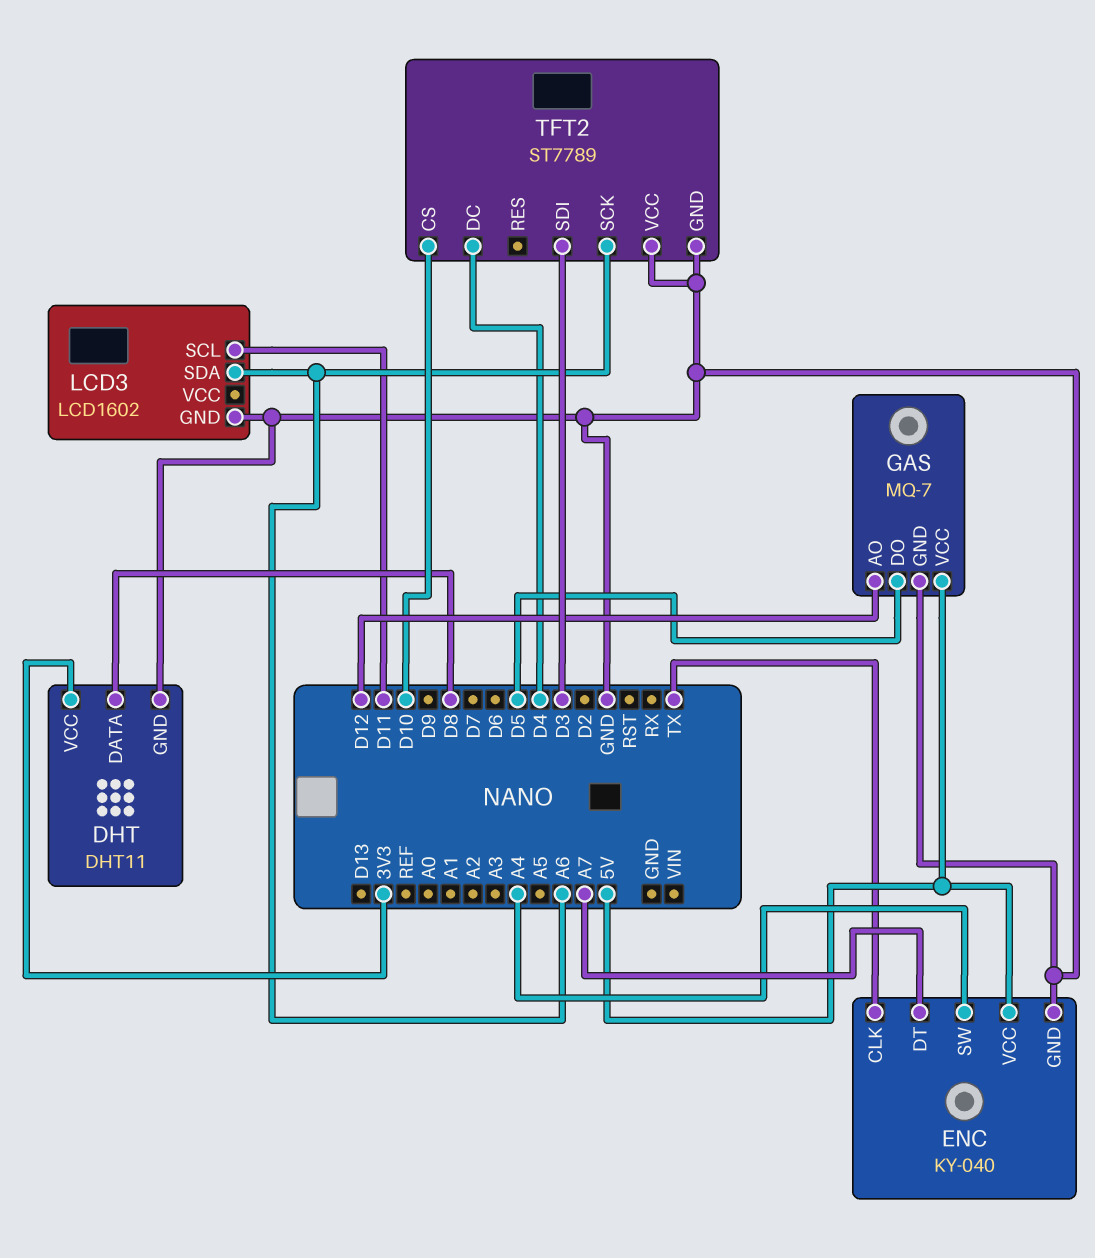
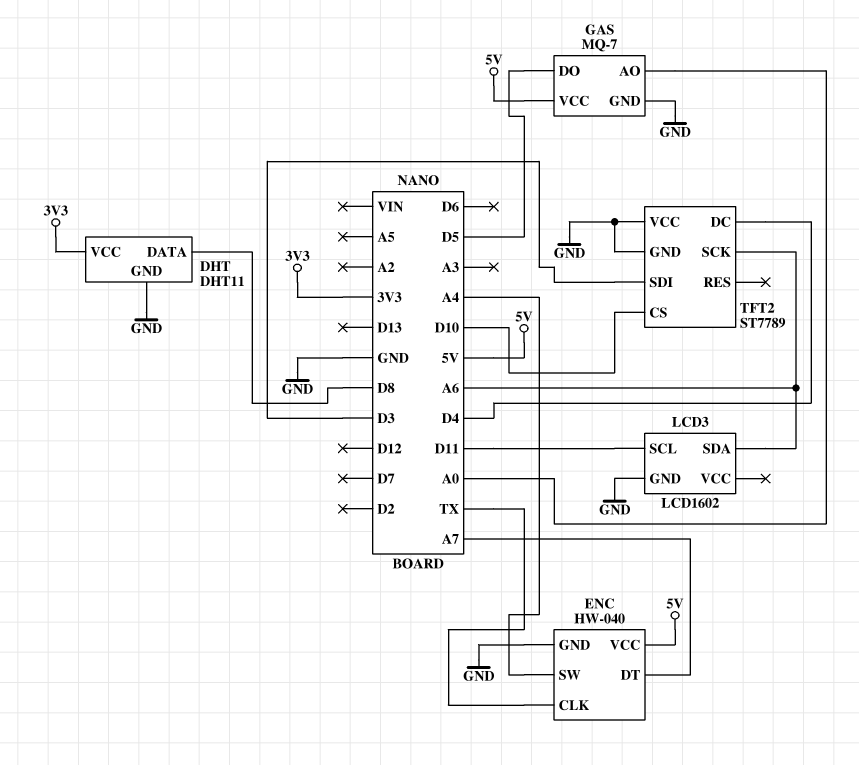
ENC: KY-040 -> HW-040
GAS pin AO: D12 -> A0

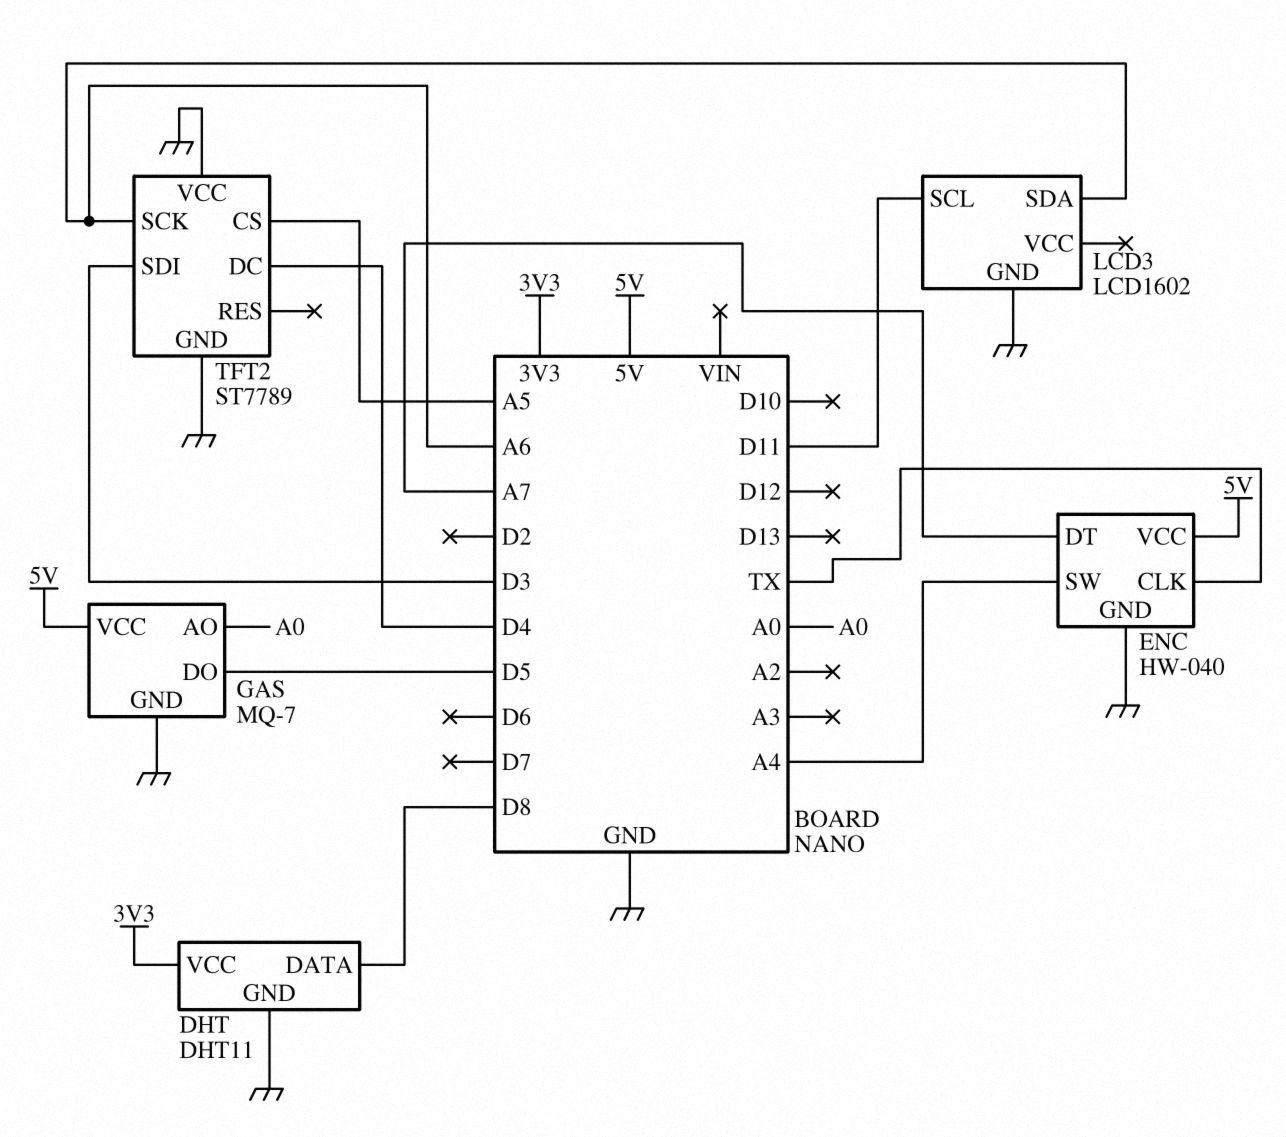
TFT2 pin CS: D10 -> A5

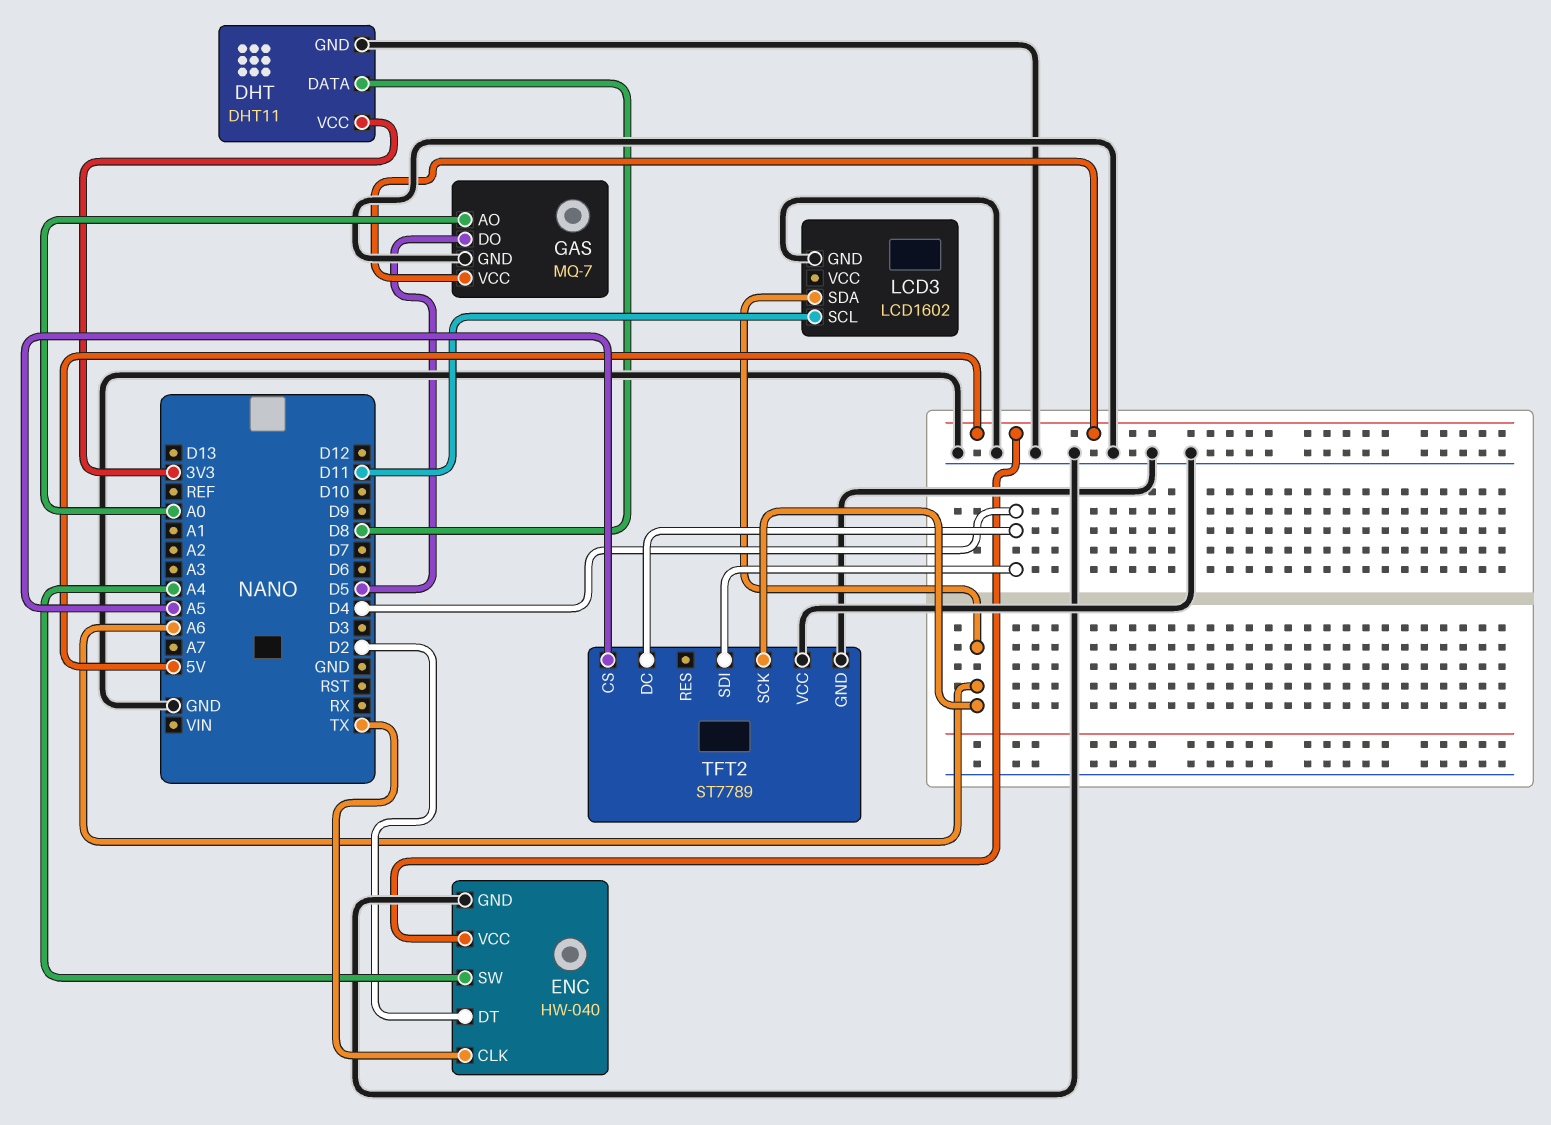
ENC pin DT: A7 -> D2
TFT2 pin SDI: D3 -> D4

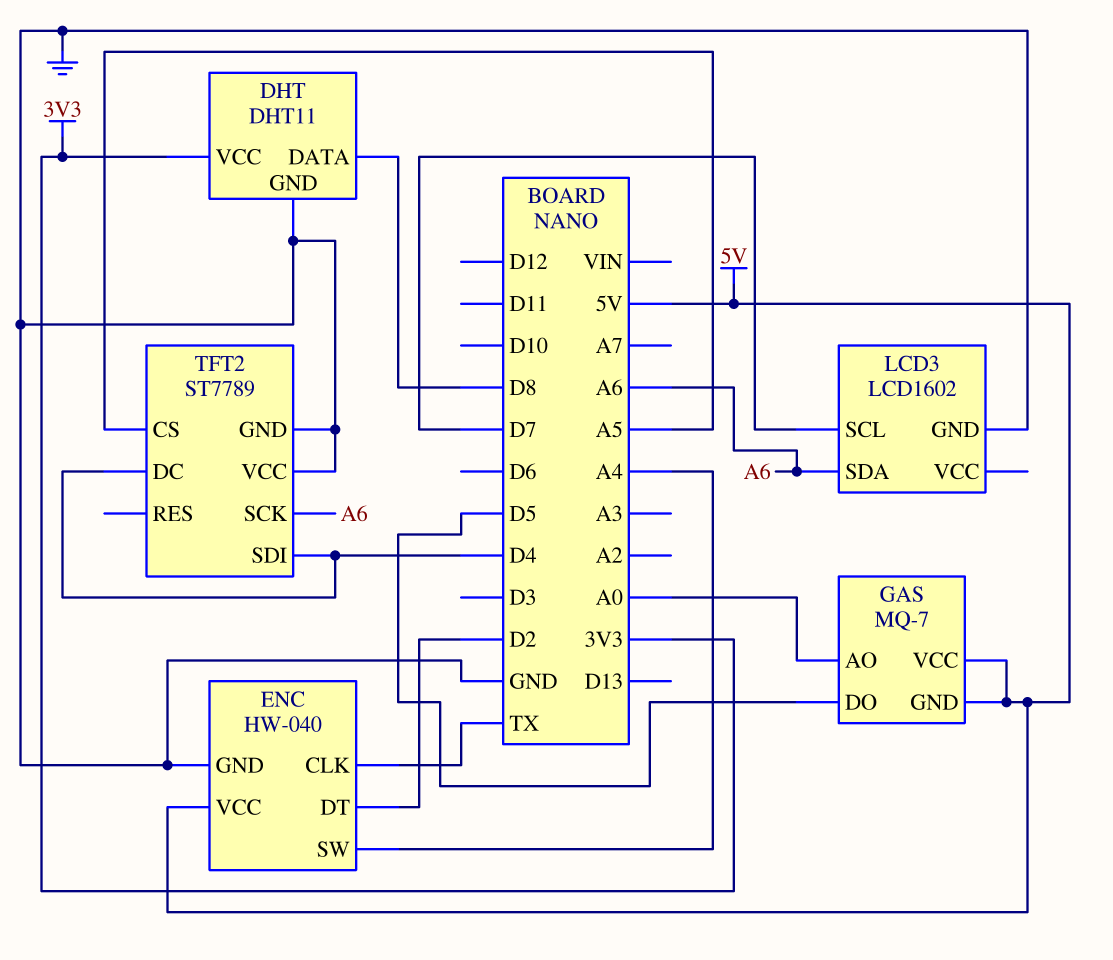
GAS pin GND: GND -> 5V
LCD3 pin SCL: D11 -> D7

